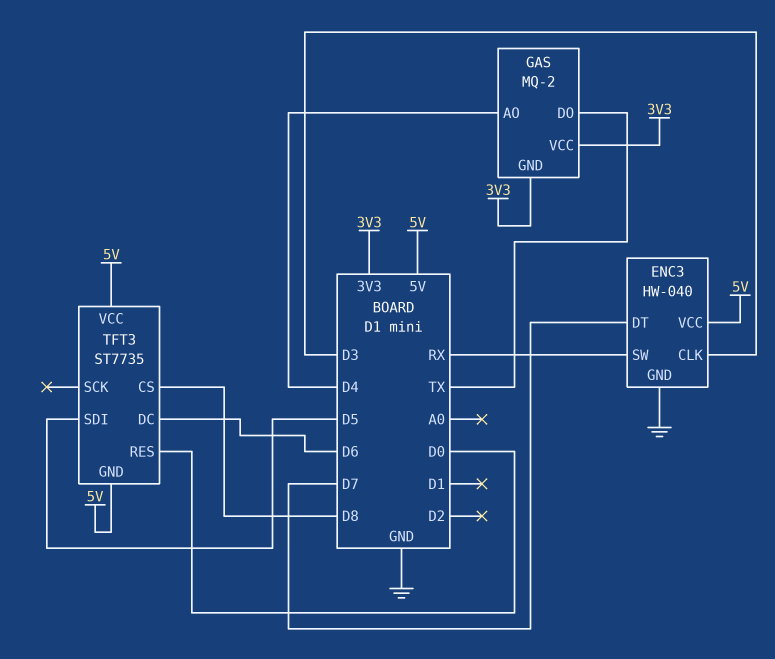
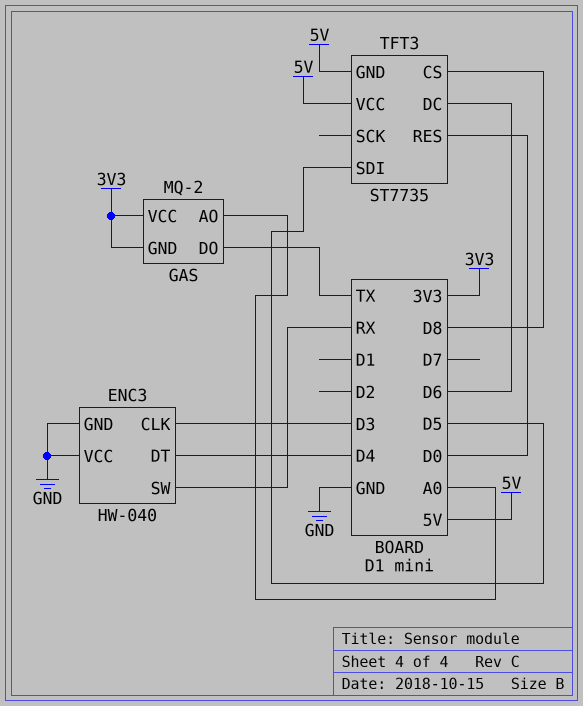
ENC3 pin DT: D7 -> D4
ENC3 pin VCC: 5V -> GND
GAS pin AO: D4 -> A0

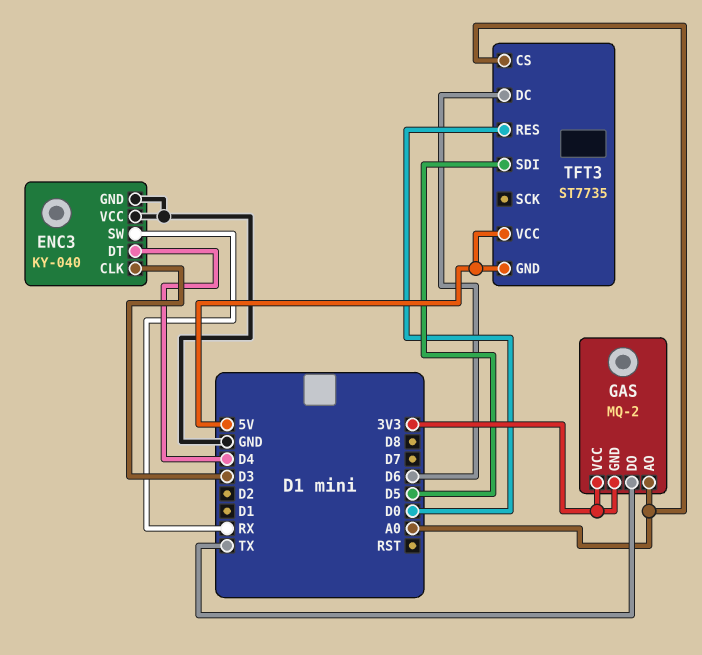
ENC3: HW-040 -> KY-040
TFT3 pin CS: D8 -> A0

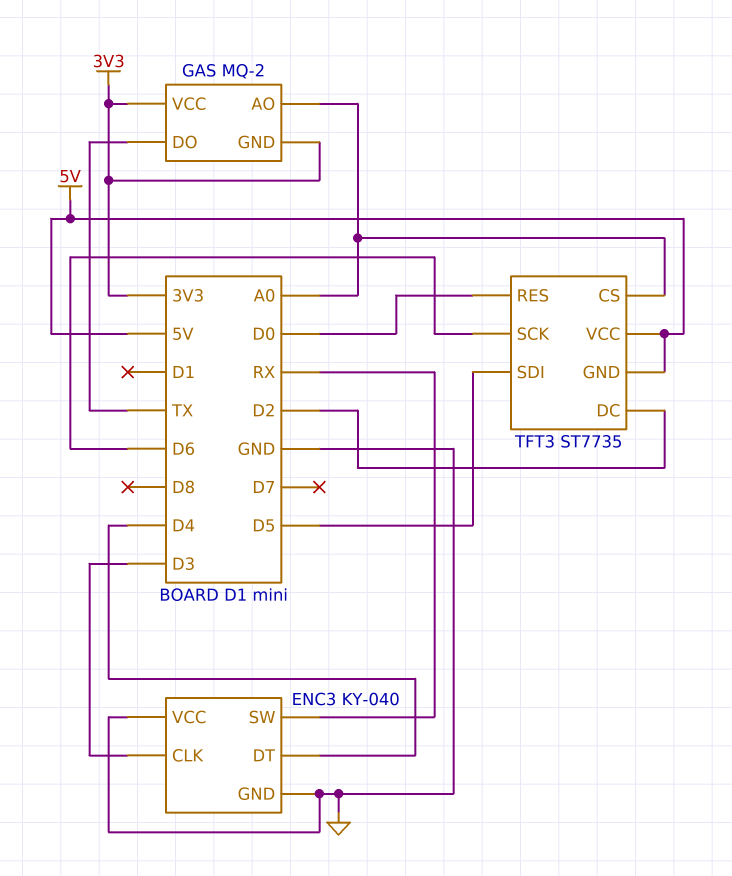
TFT3 pin DC: D6 -> D2
TFT3 pin SCK: none -> D6

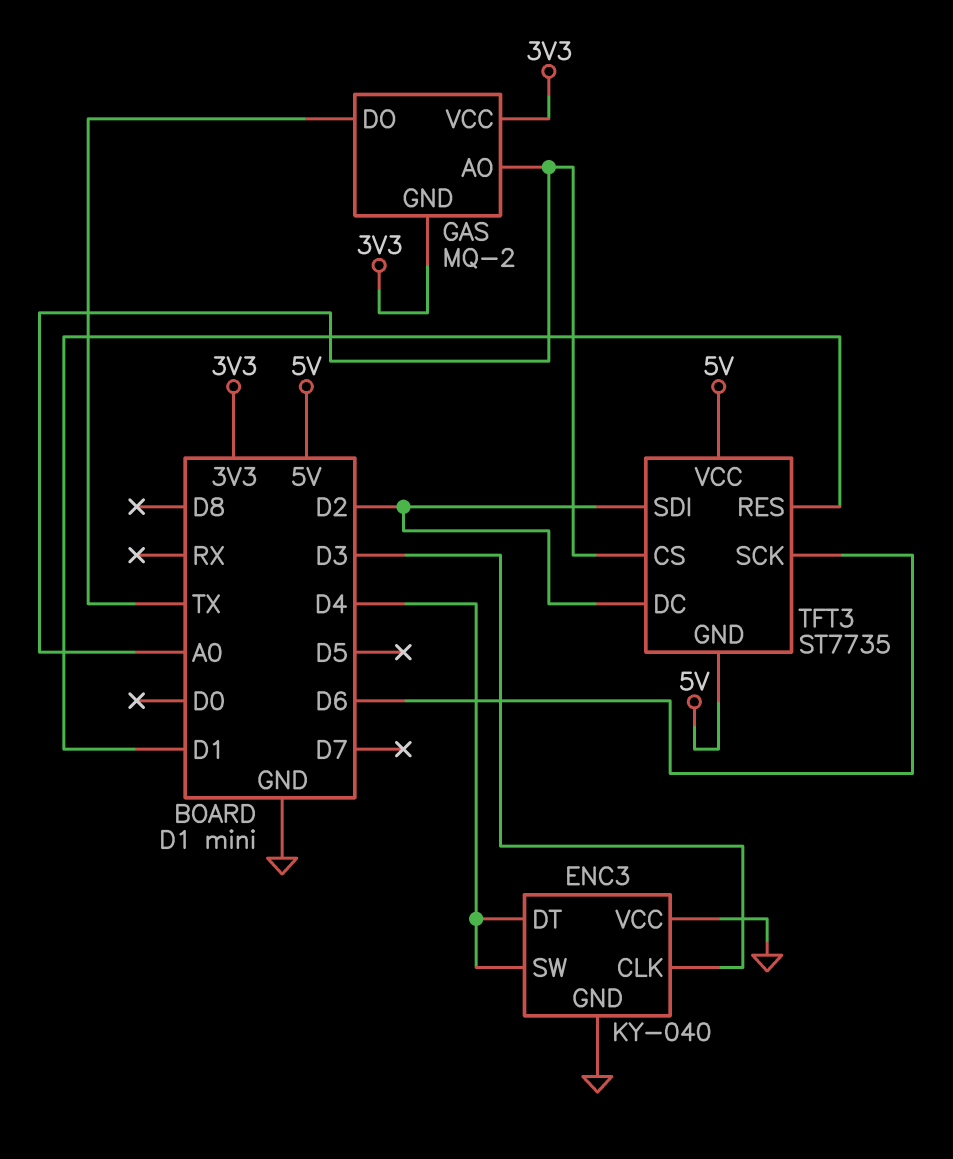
ENC3 pin SW: RX -> D4
TFT3 pin RES: D0 -> D1
TFT3 pin SDI: D5 -> D2

